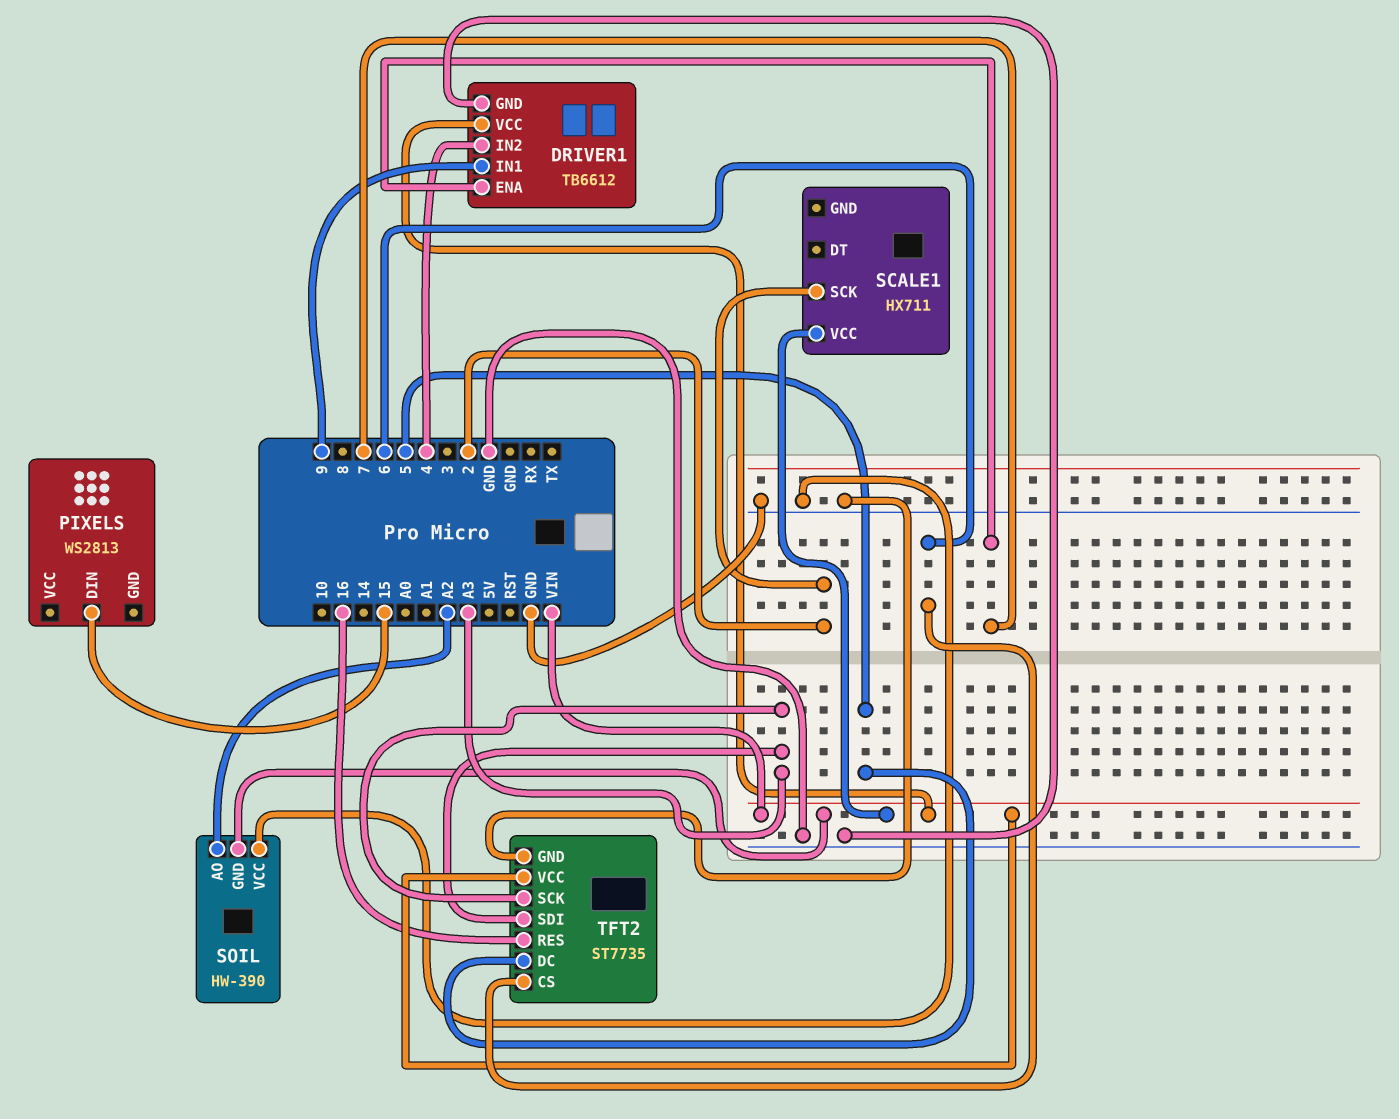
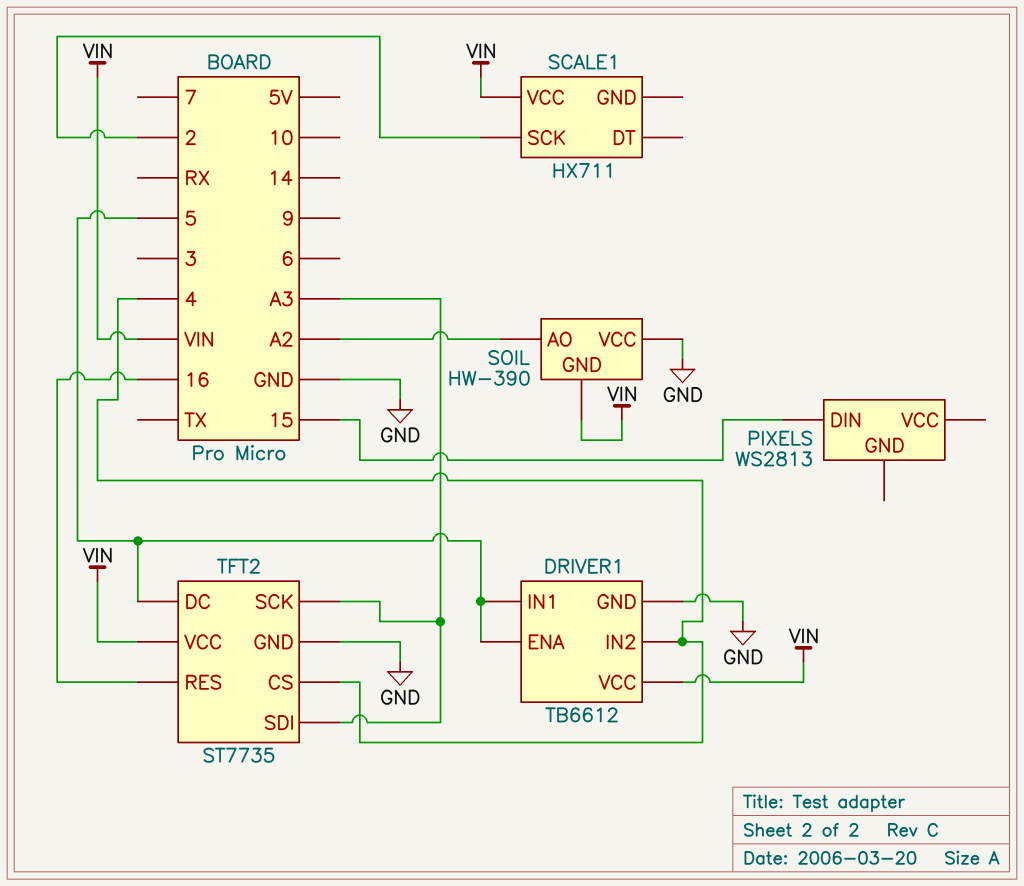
DRIVER1 pin ENA: 7 -> 5
DRIVER1 pin IN1: 9 -> 5
TFT2 pin CS: 6 -> 4

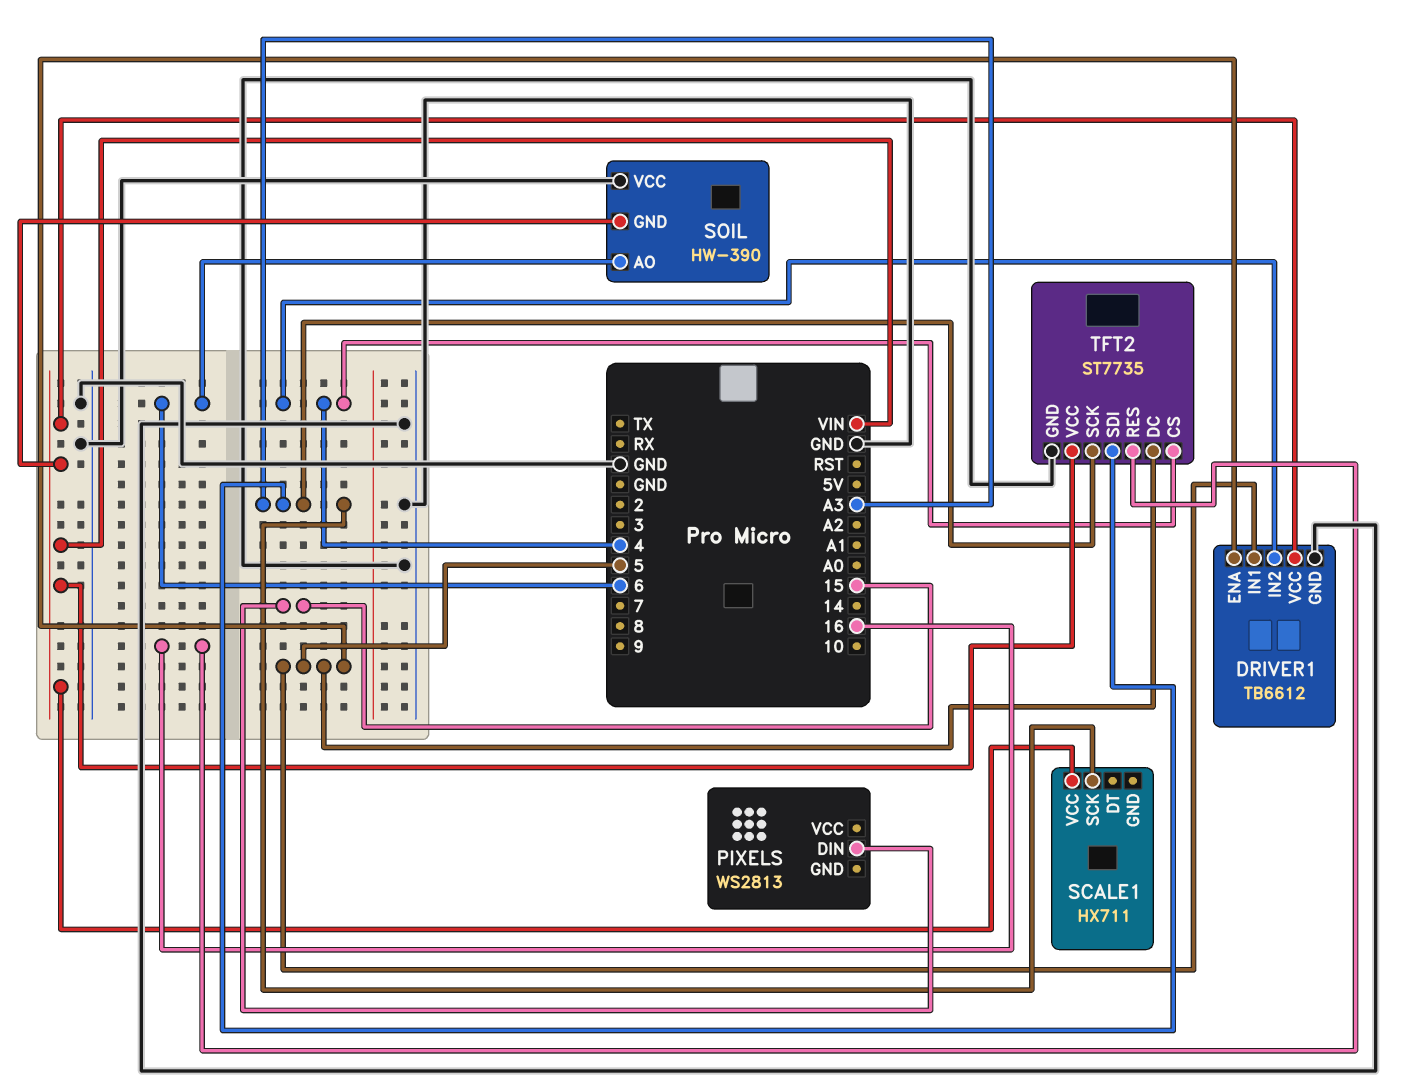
SCALE1 pin SCK: 2 -> A3
SOIL pin AO: A2 -> 6

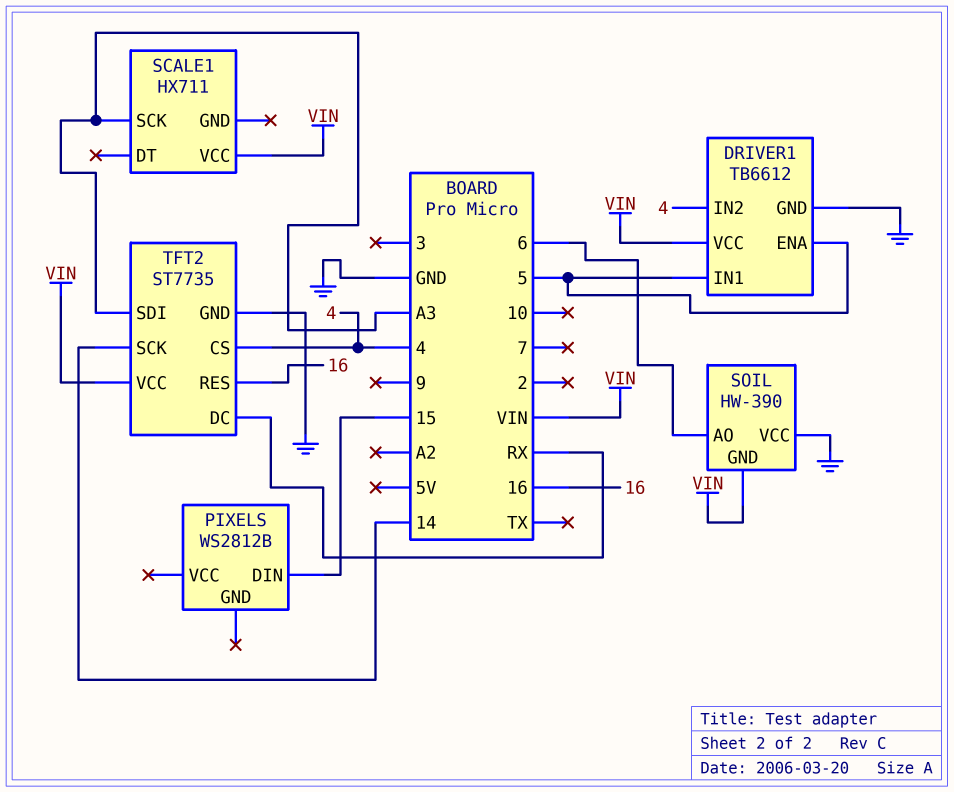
PIXELS: WS2813 -> WS2812B
TFT2 pin DC: 5 -> RX
TFT2 pin SCK: A3 -> 14

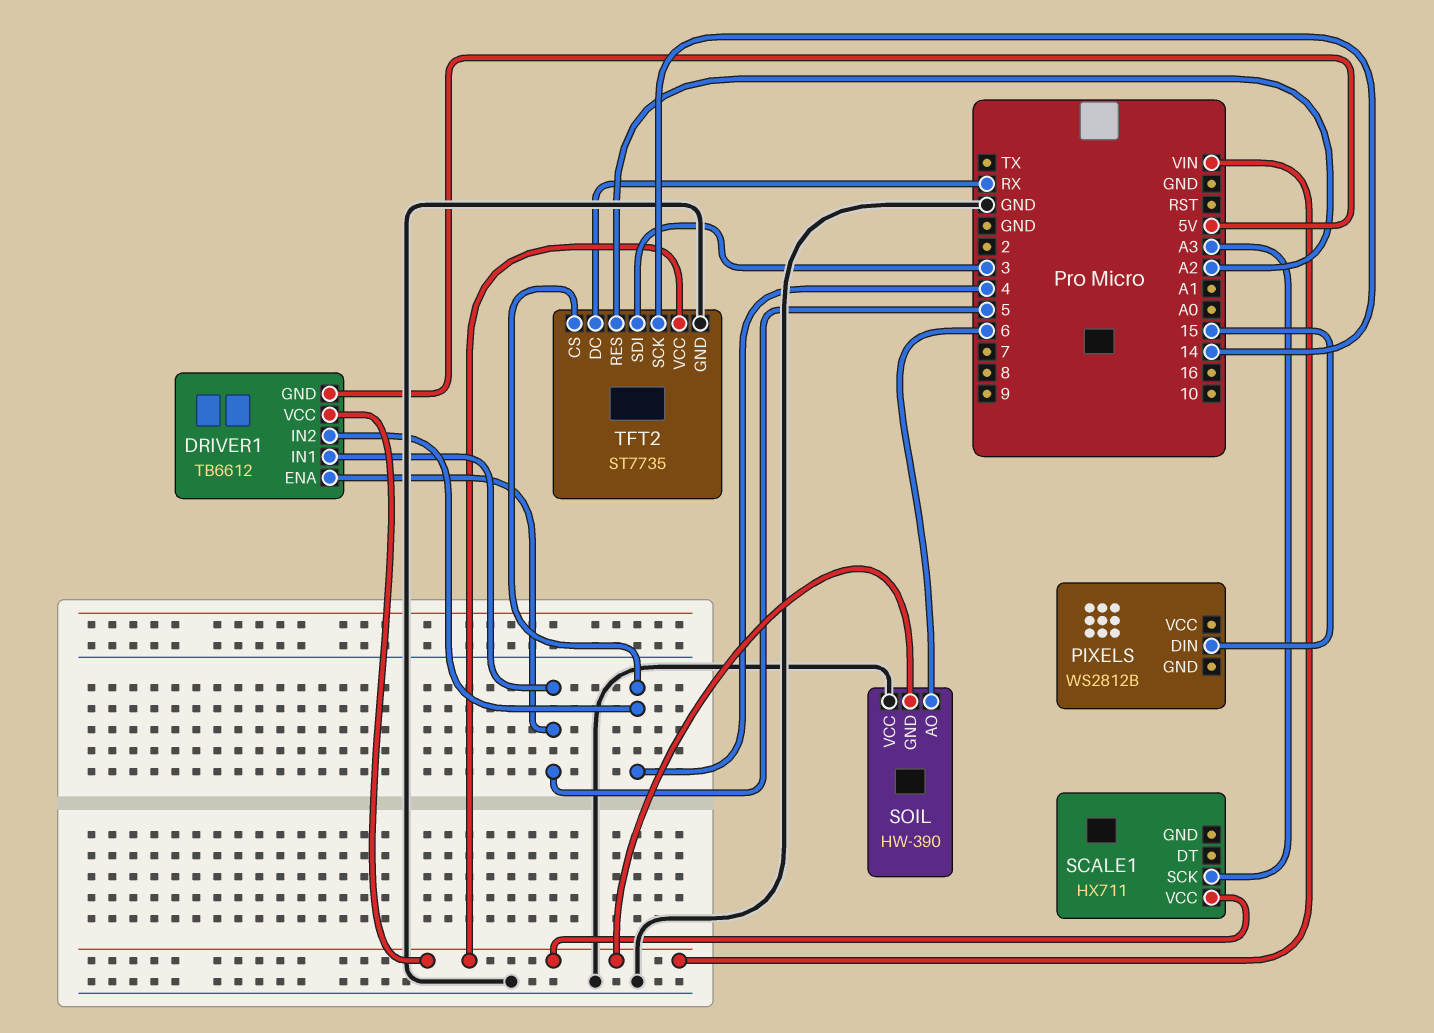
DRIVER1 pin GND: GND -> 5V
TFT2 pin RES: 16 -> A2
TFT2 pin SDI: A3 -> 3

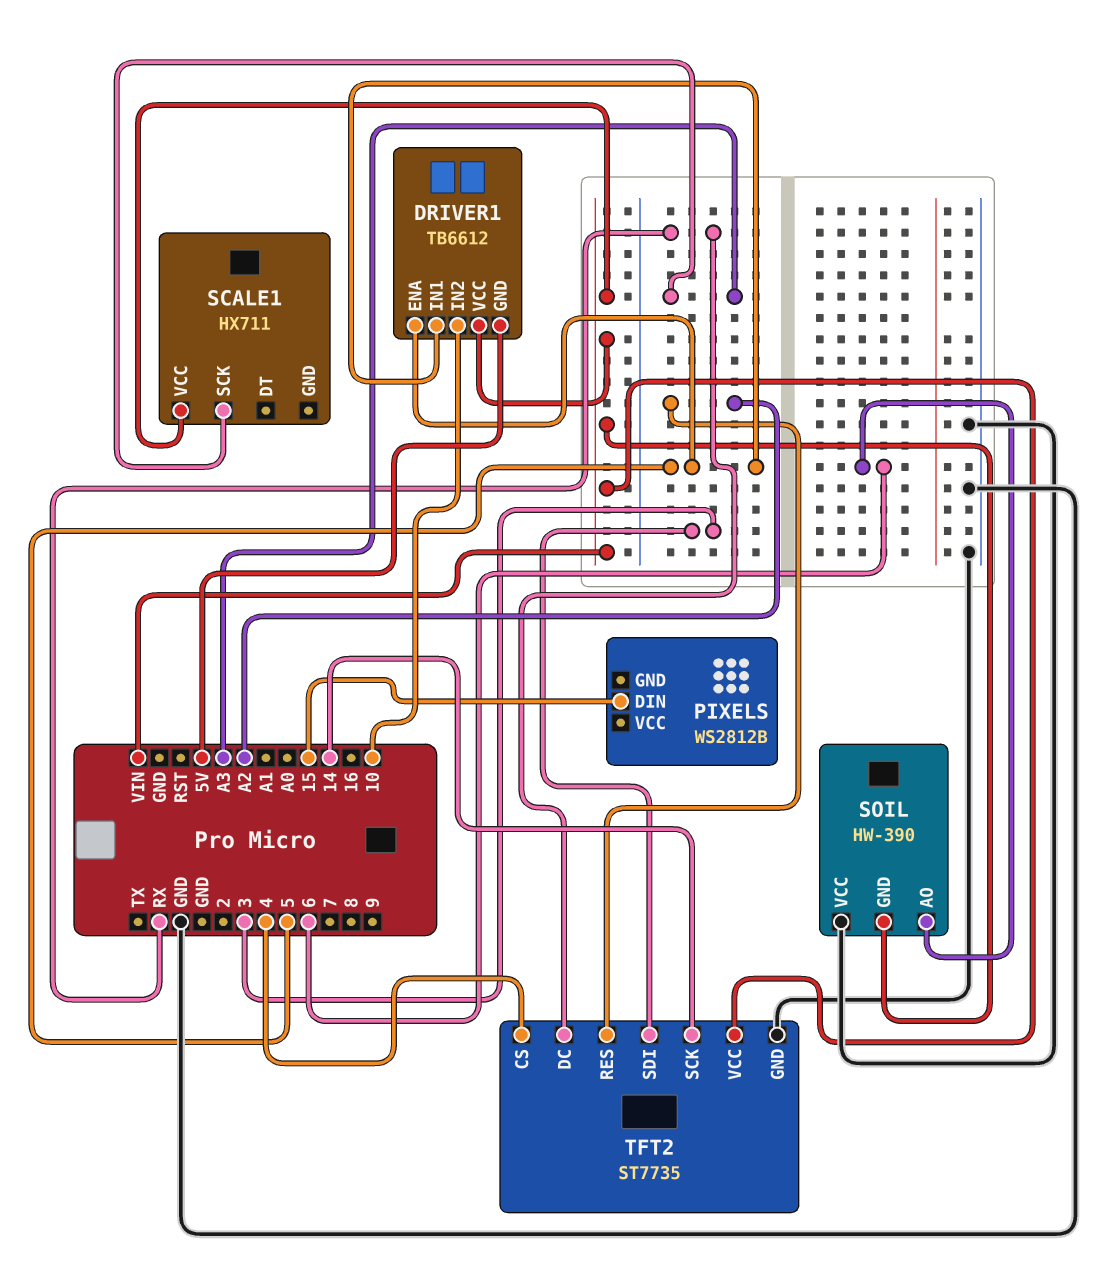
DRIVER1 pin IN2: 4 -> 10

